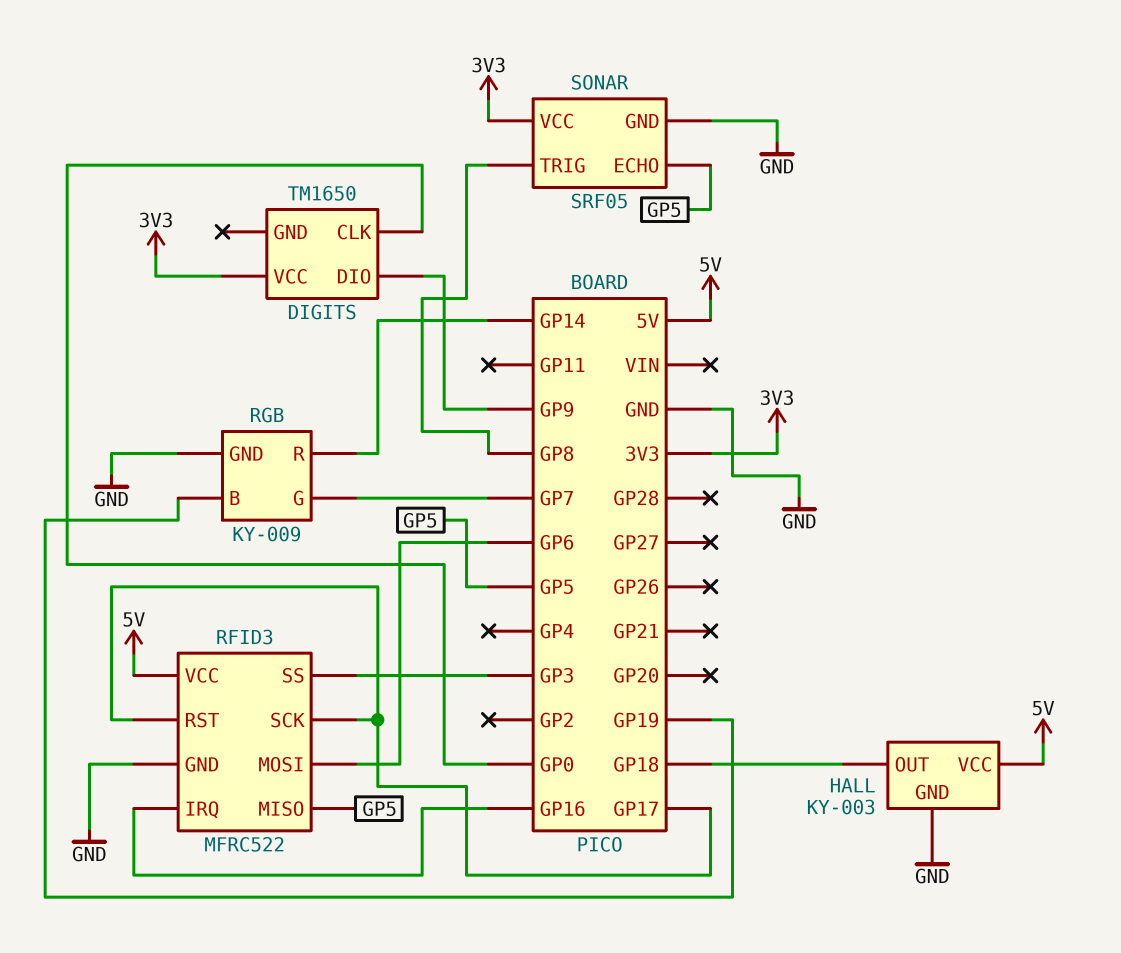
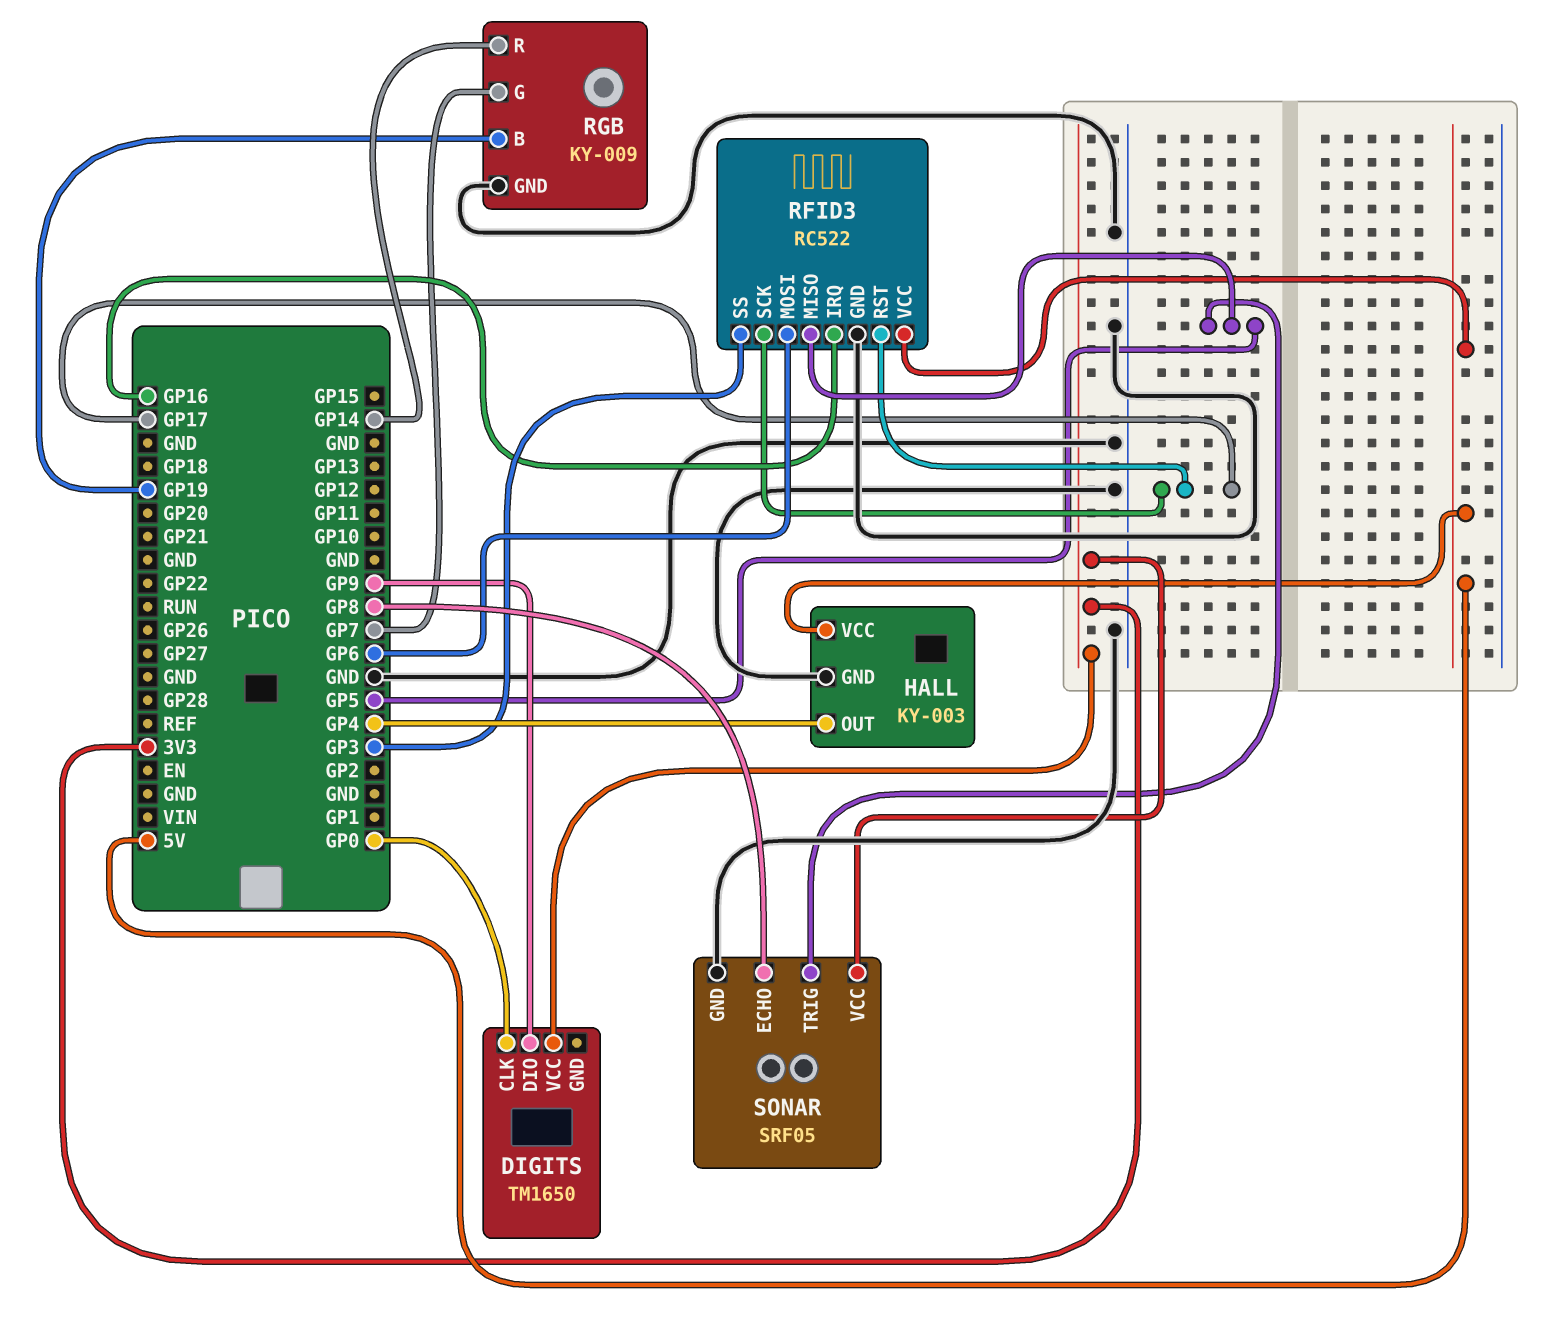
HALL pin OUT: GP18 -> GP4
RFID3: MFRC522 -> RC522
SONAR pin ECHO: GP5 -> GP8
SONAR pin TRIG: GP8 -> GP5

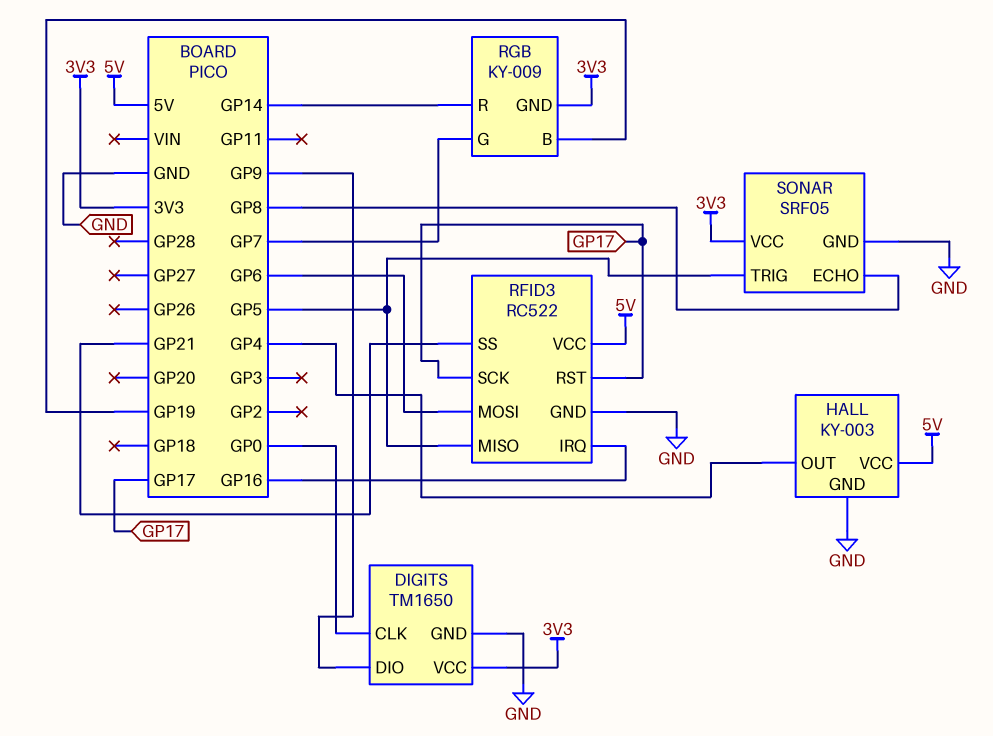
DIGITS pin GND: none -> GND
RFID3 pin SS: GP3 -> GP21
RGB pin GND: GND -> 3V3

